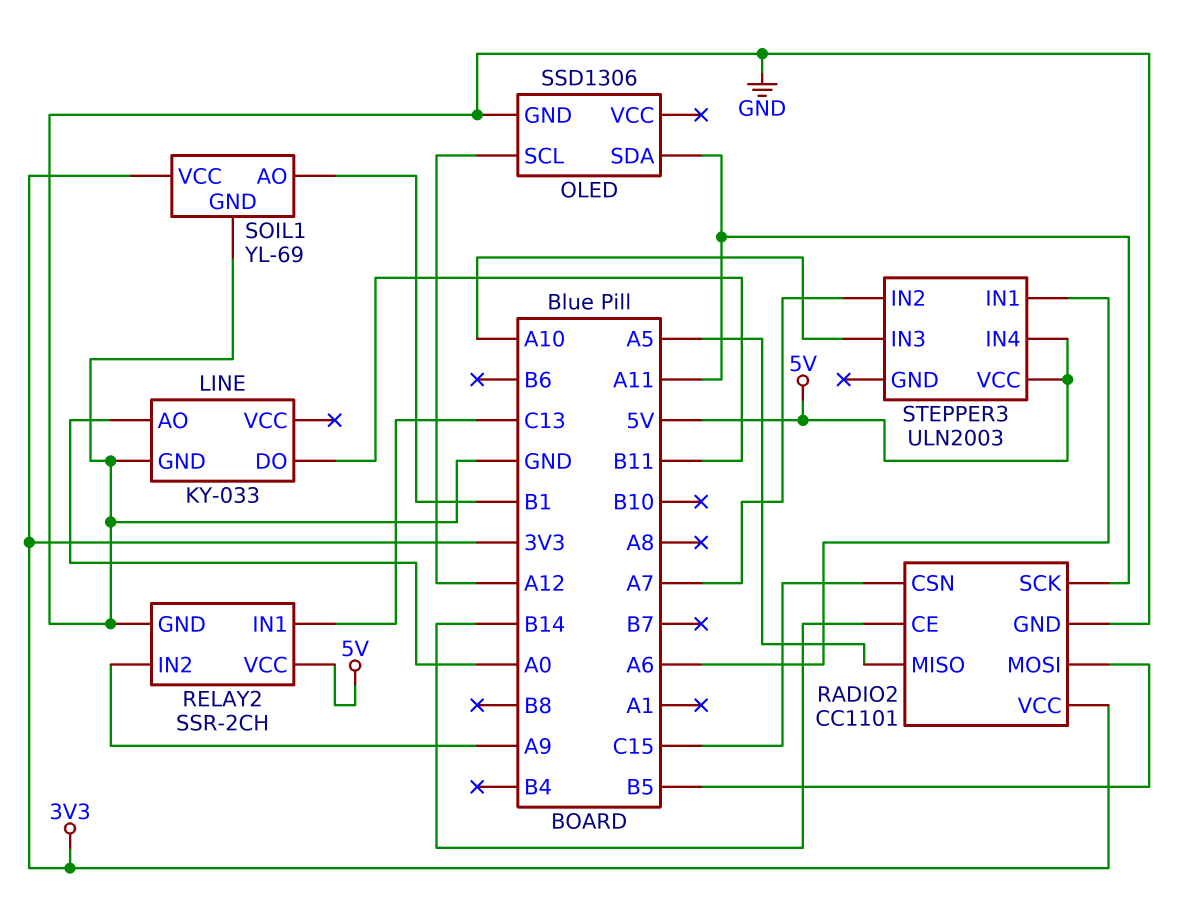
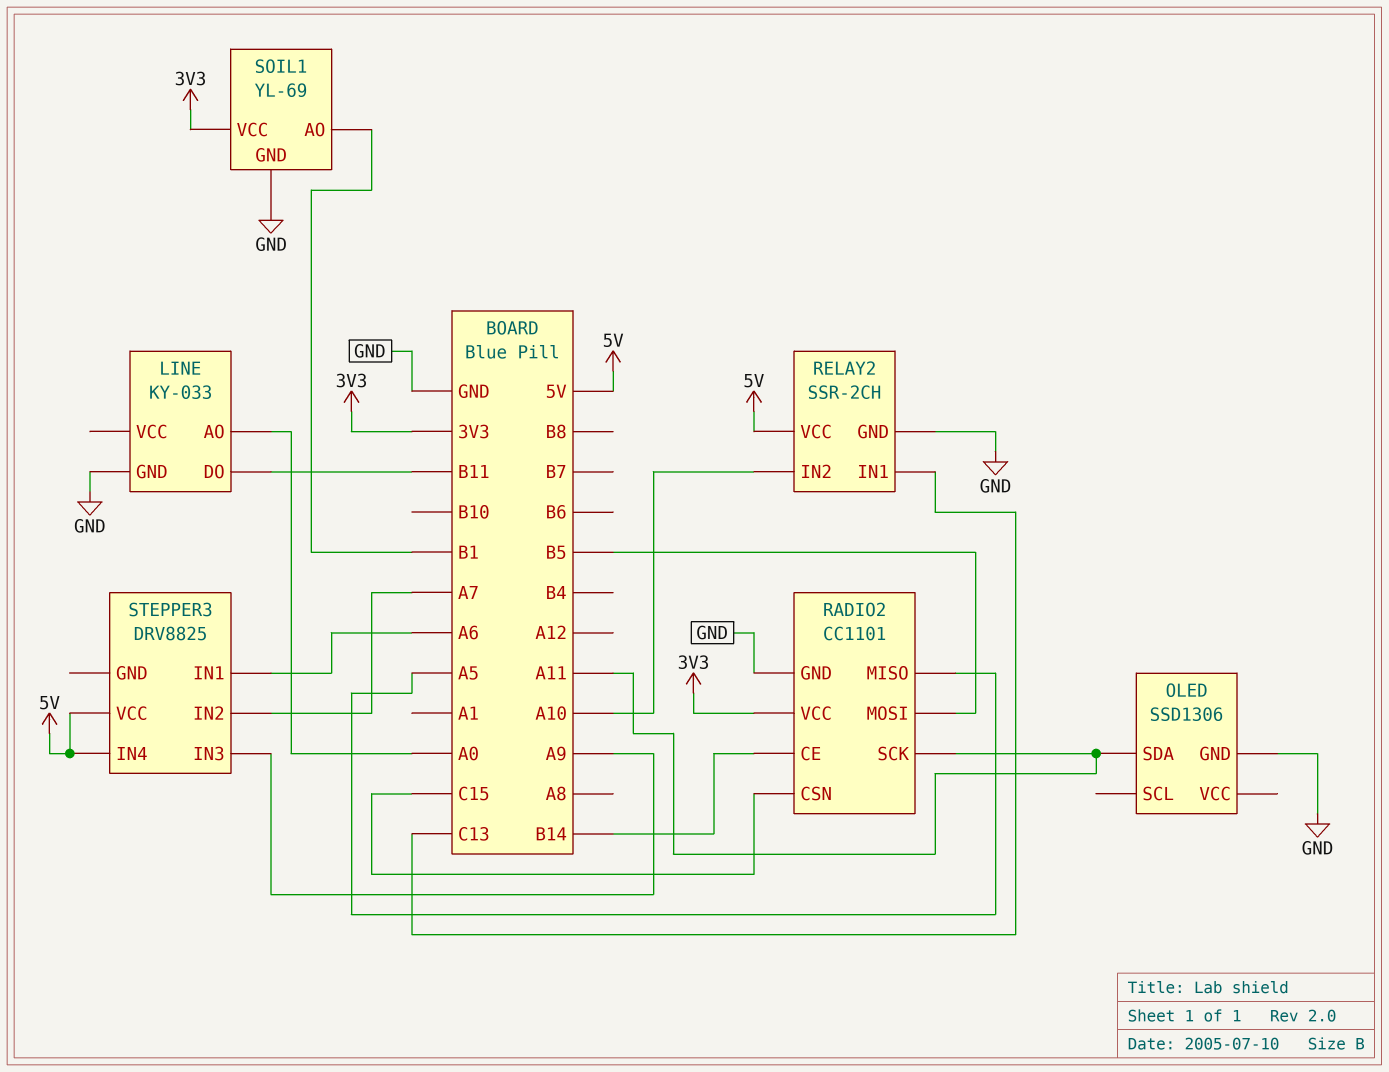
OLED pin SCL: A12 -> none
RELAY2 pin IN2: A9 -> A10
STEPPER3: ULN2003 -> DRV8825
STEPPER3 pin IN3: A10 -> A9

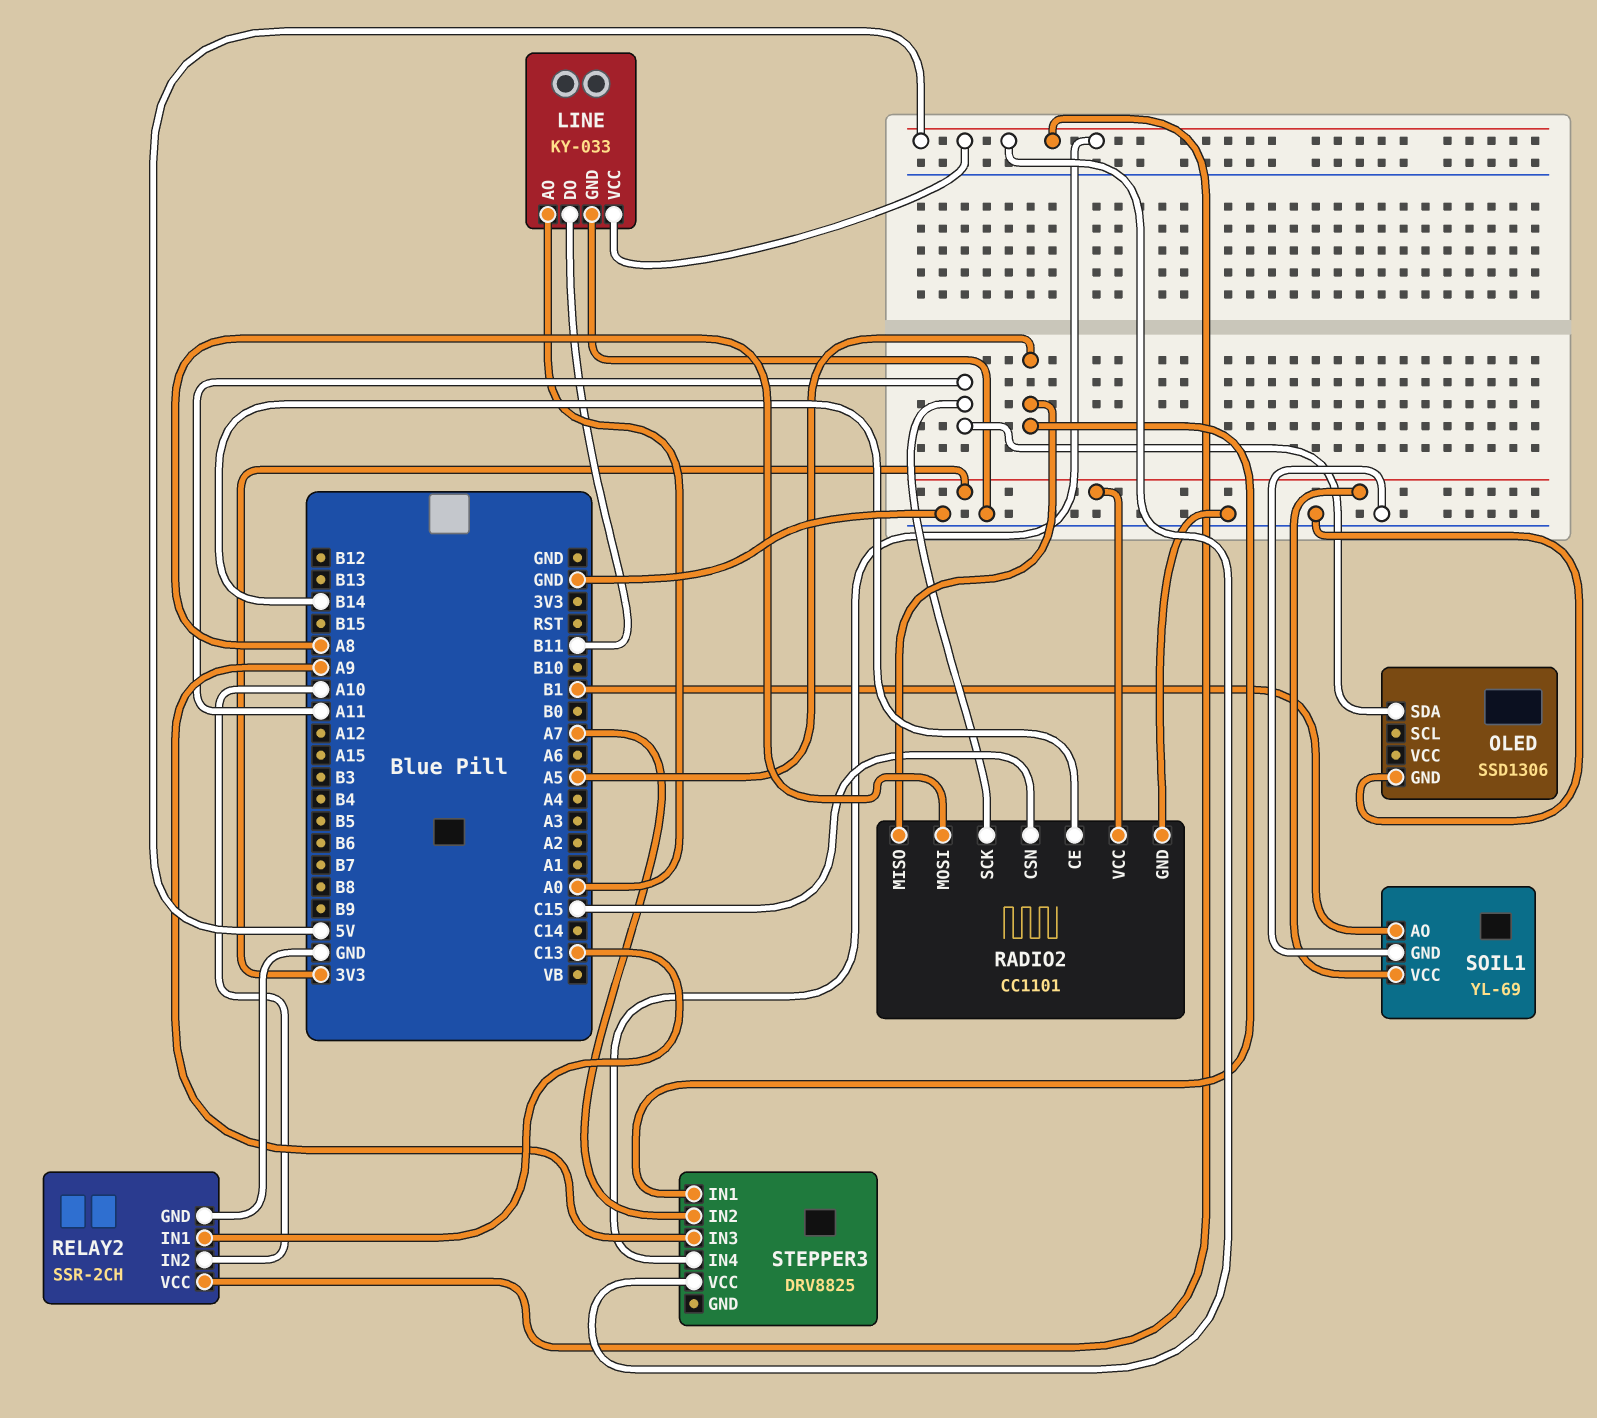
LINE pin VCC: none -> 5V
RADIO2 pin MOSI: B5 -> A8
STEPPER3 pin IN1: A6 -> A5

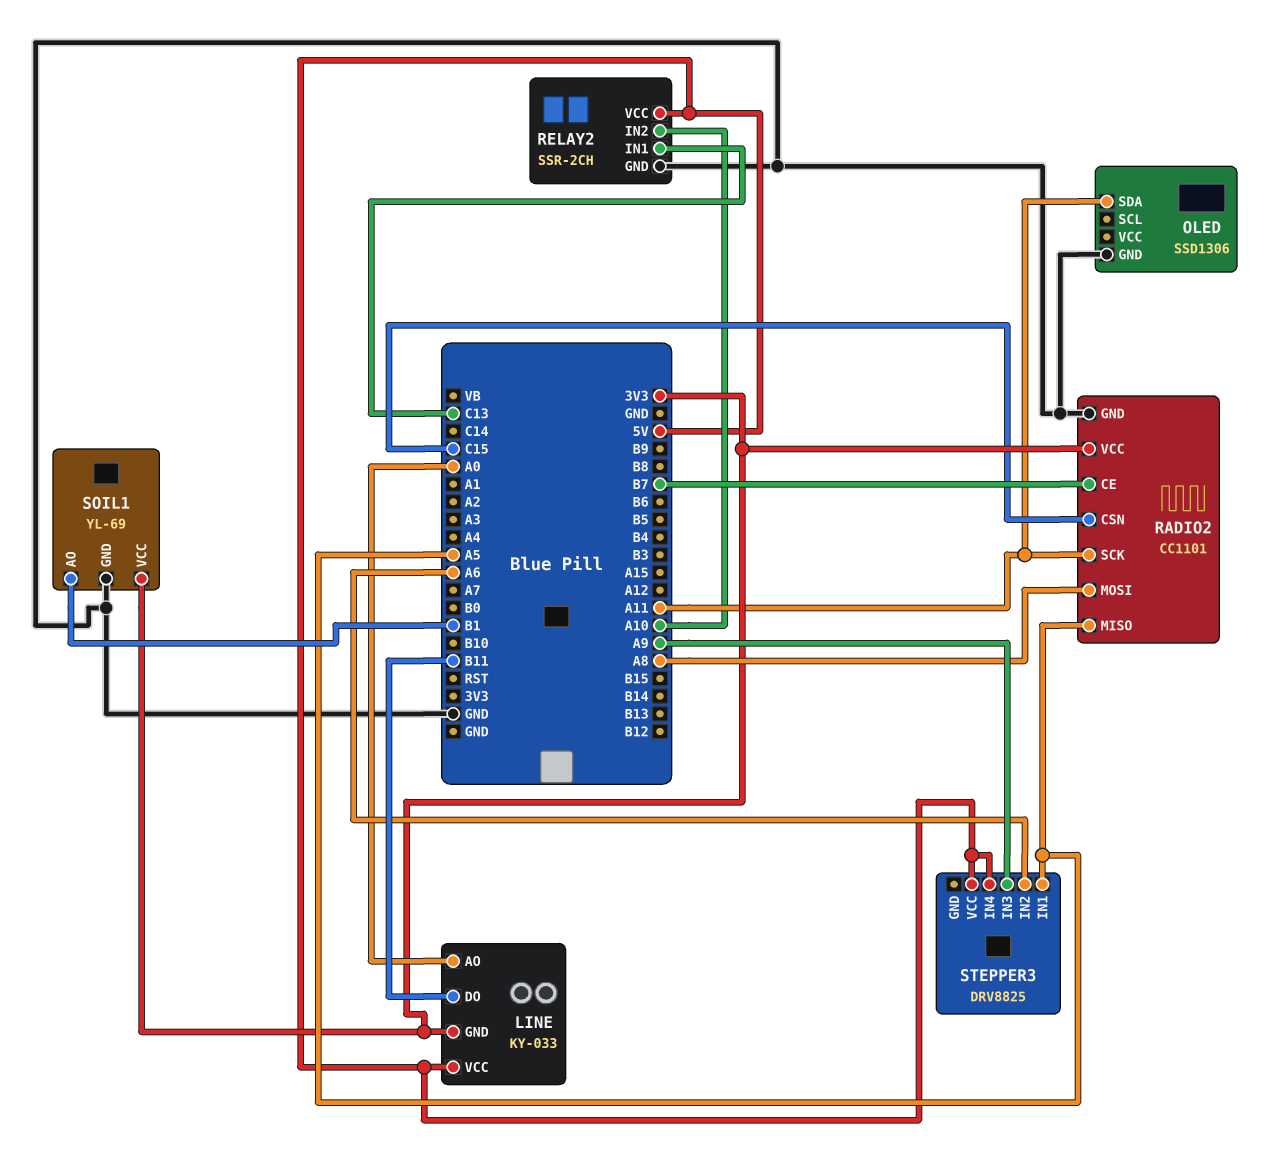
LINE pin GND: GND -> 3V3
RADIO2 pin CE: B14 -> B7
STEPPER3 pin IN2: A7 -> A6

